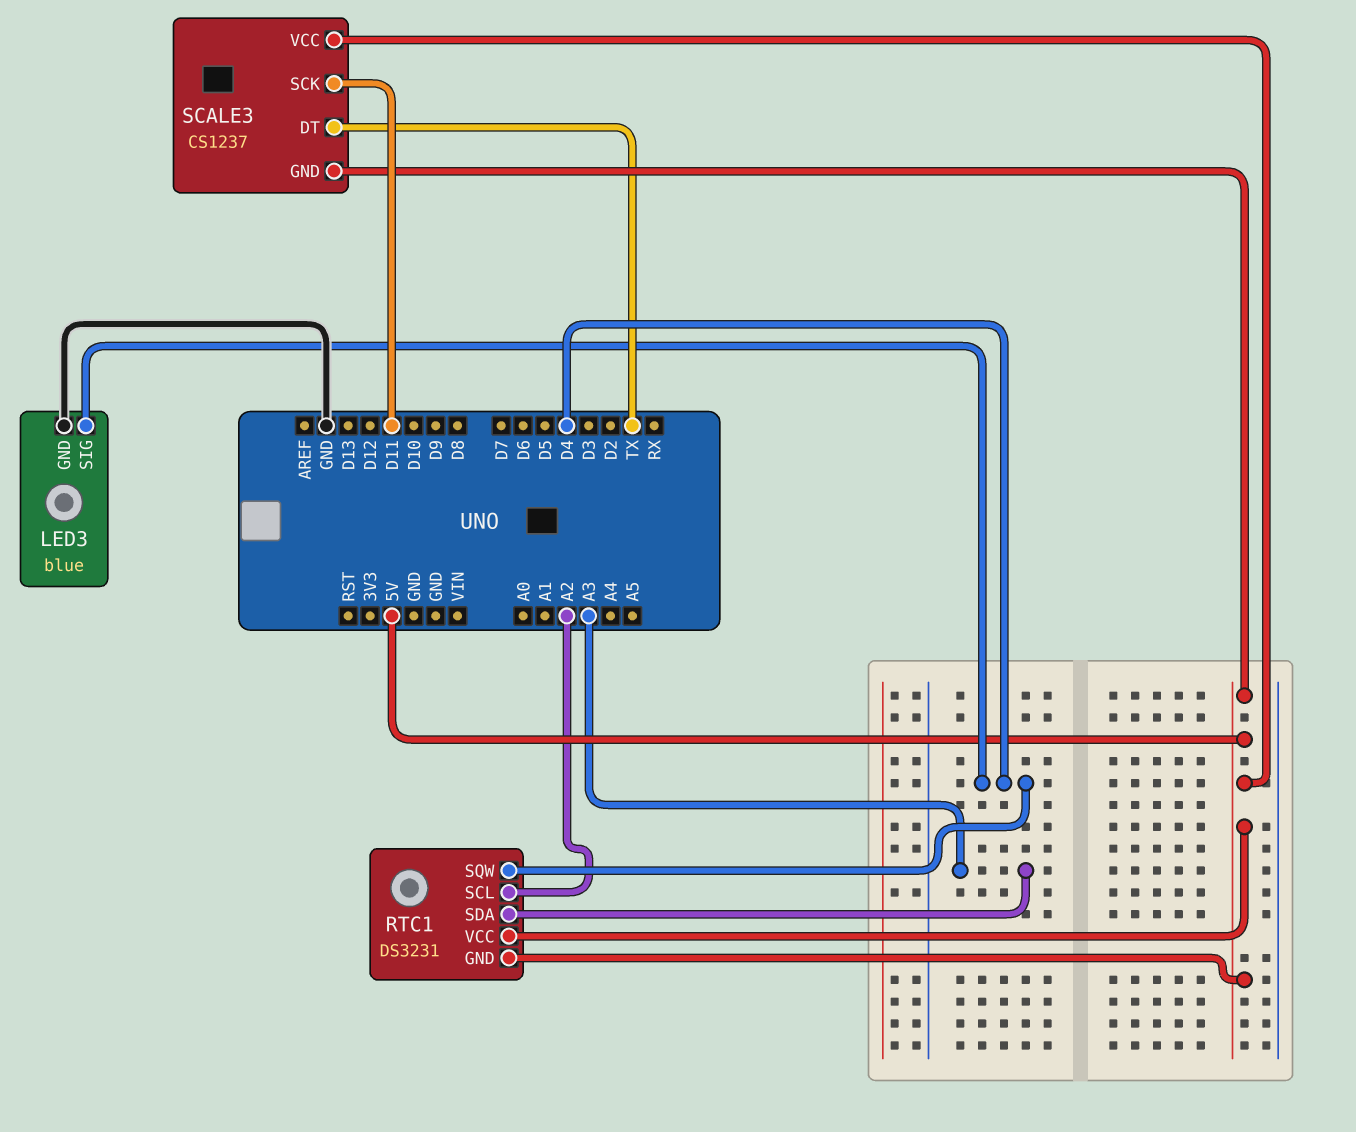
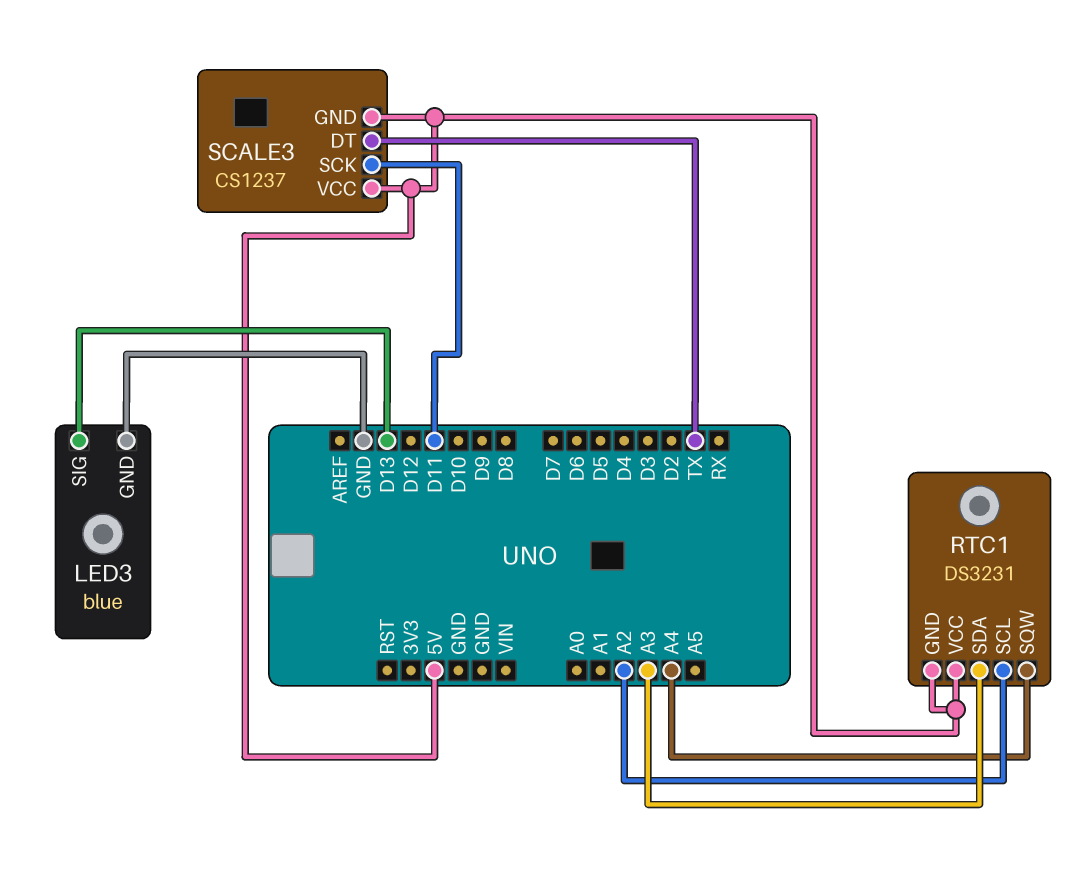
LED3 pin SIG: D4 -> D13
RTC1 pin SQW: D4 -> A4

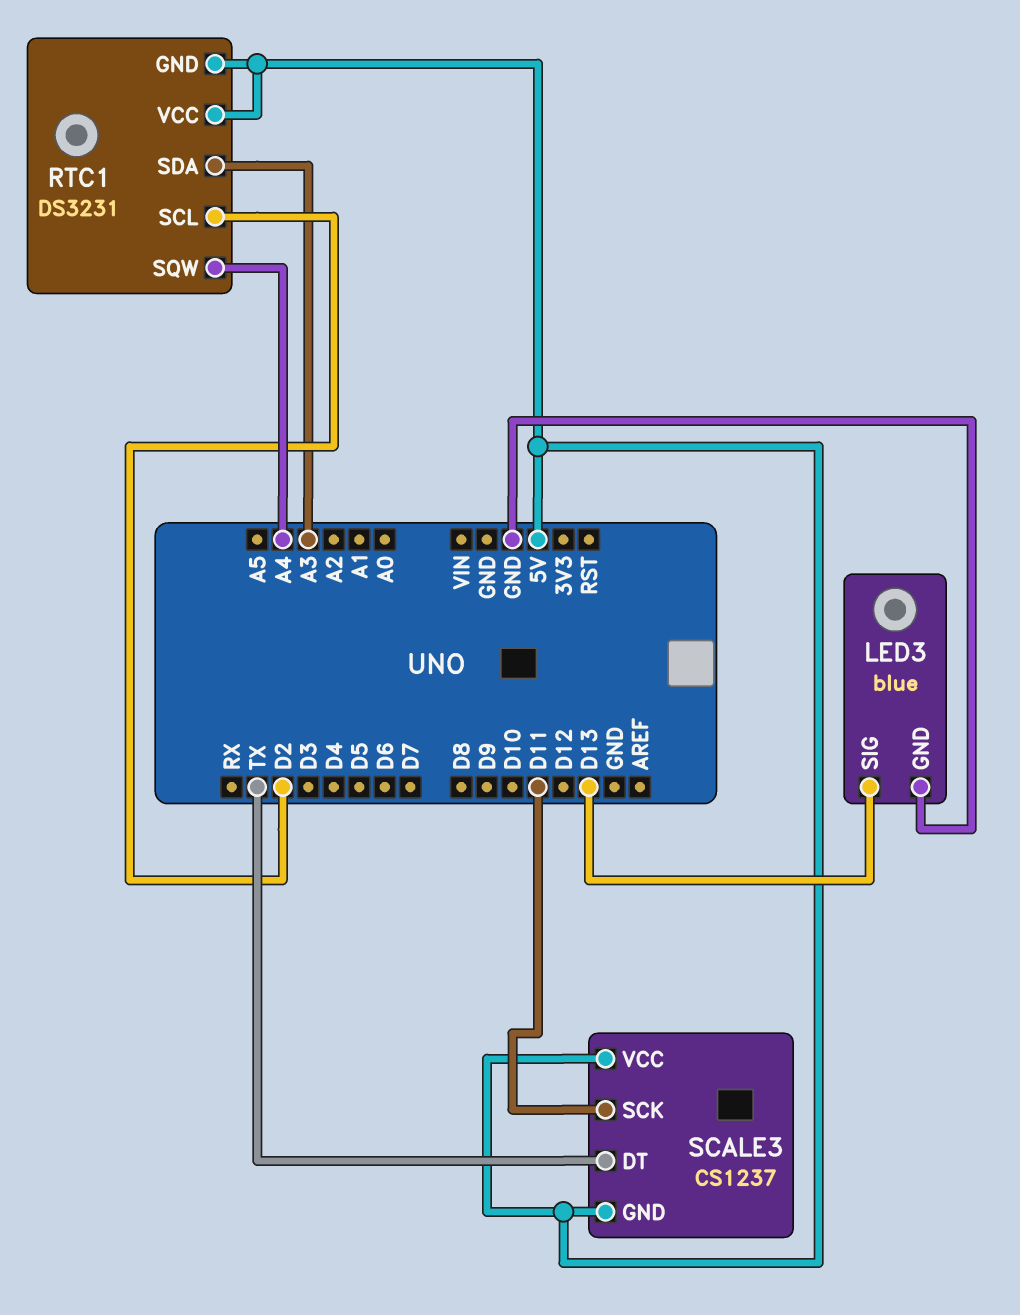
RTC1 pin SCL: A2 -> D2

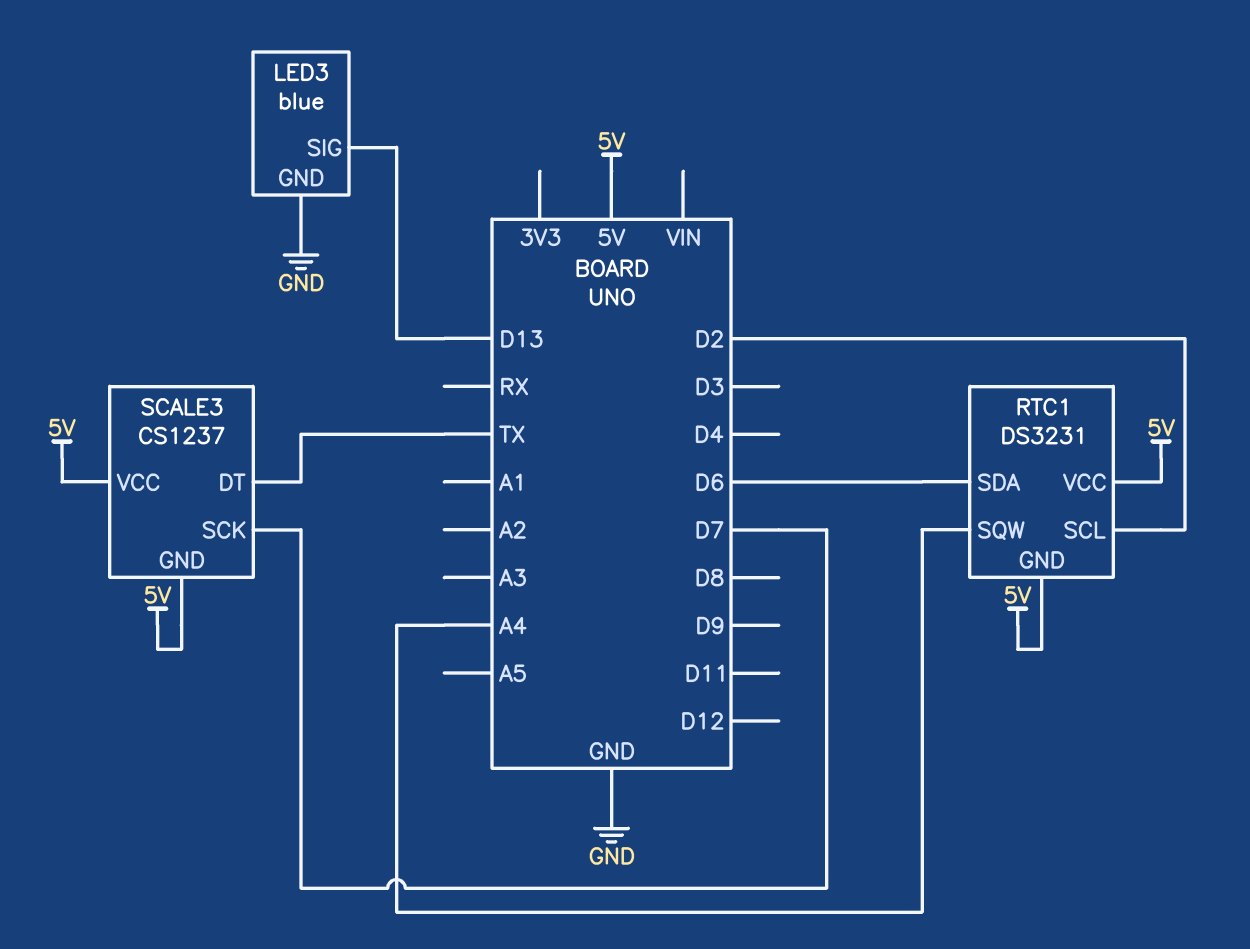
RTC1 pin SDA: A3 -> D6
SCALE3 pin SCK: D11 -> D7

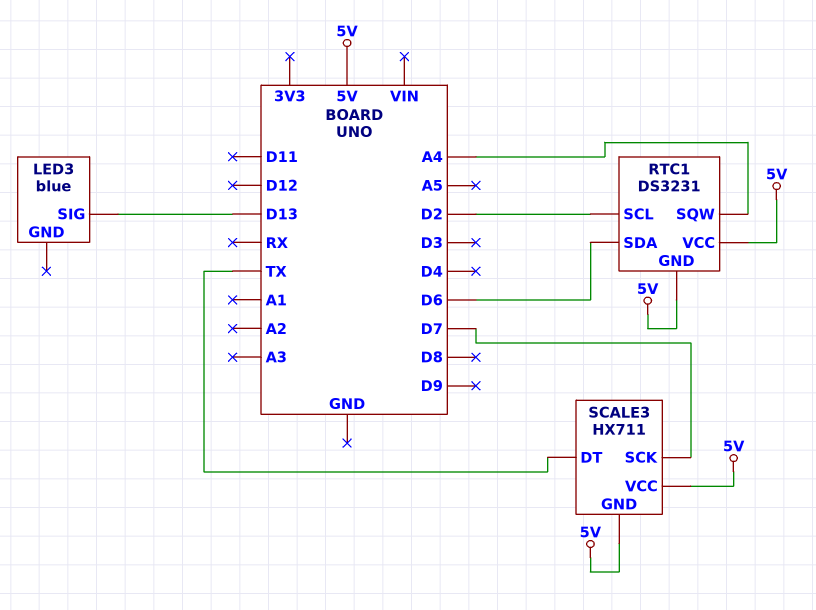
LED3 pin GND: GND -> none
SCALE3: CS1237 -> HX711

